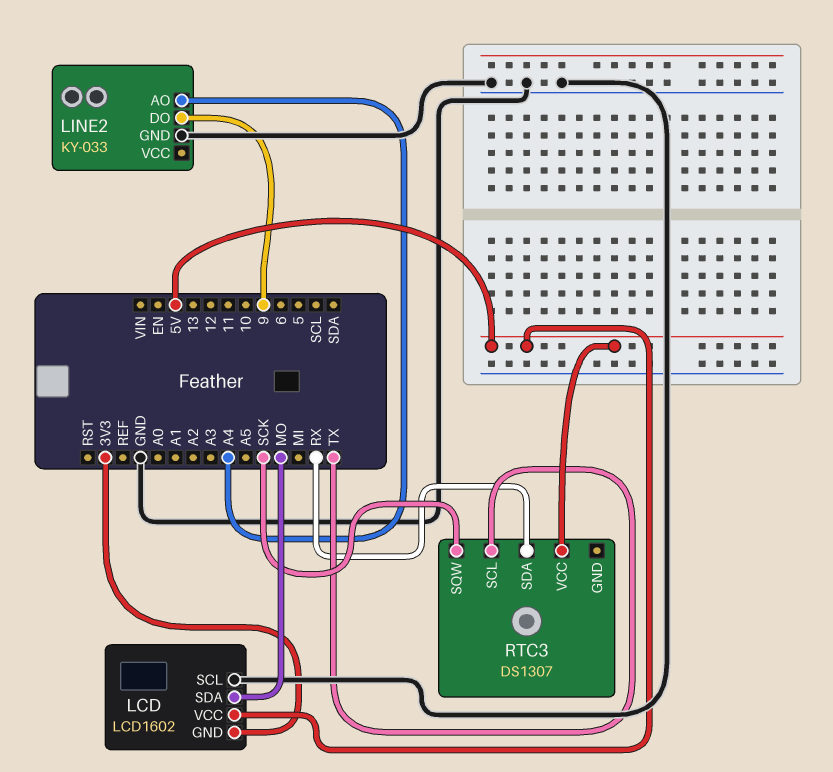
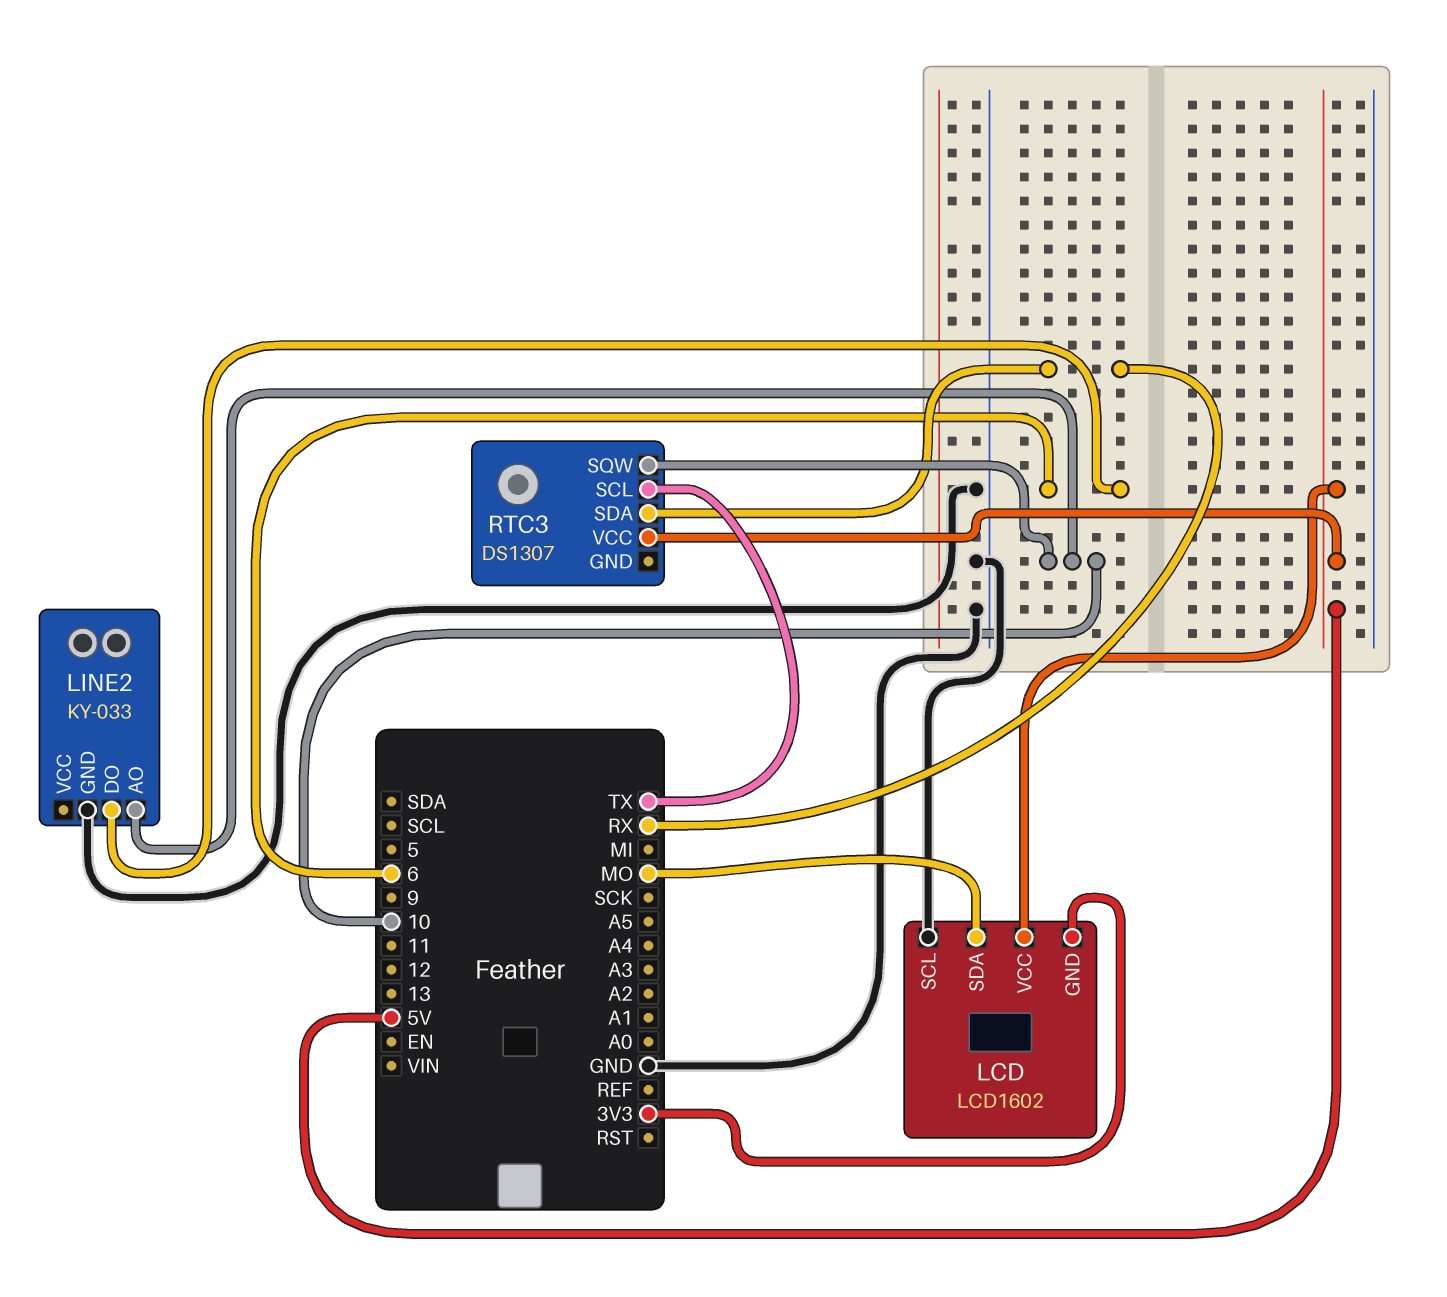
LINE2 pin AO: A4 -> 10
LINE2 pin DO: 9 -> 6
RTC3 pin SQW: SCK -> 10

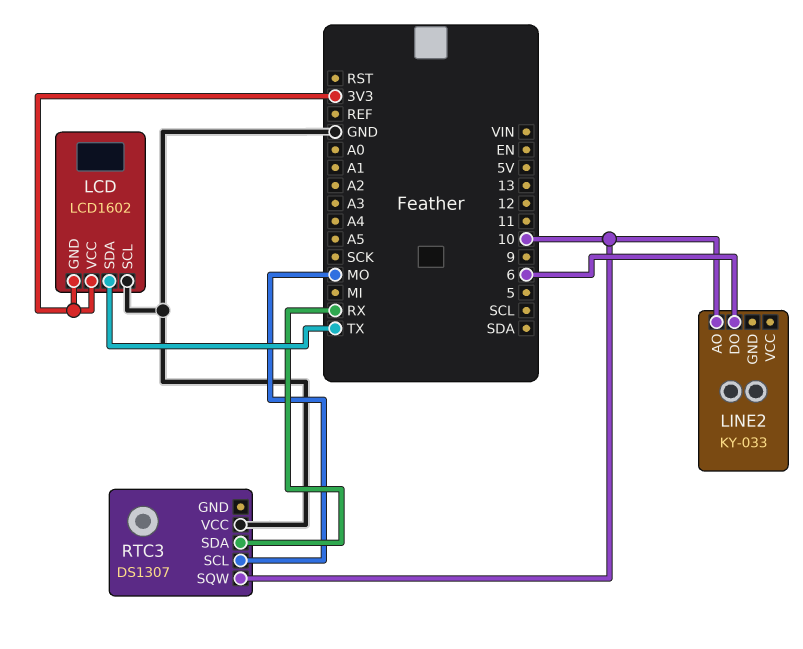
LCD pin SDA: MO -> TX
LCD pin VCC: 5V -> 3V3
LINE2 pin GND: GND -> none
RTC3 pin SCL: TX -> MO
RTC3 pin VCC: 5V -> GND

